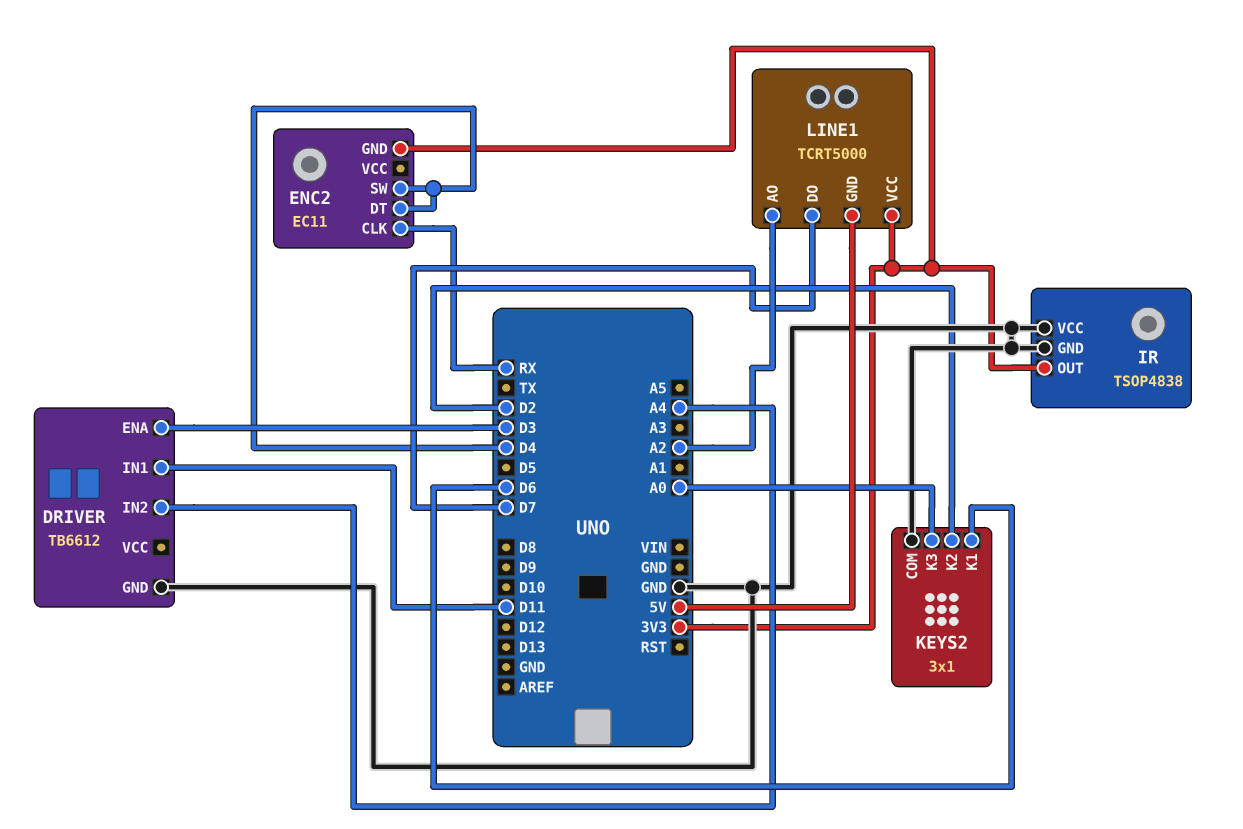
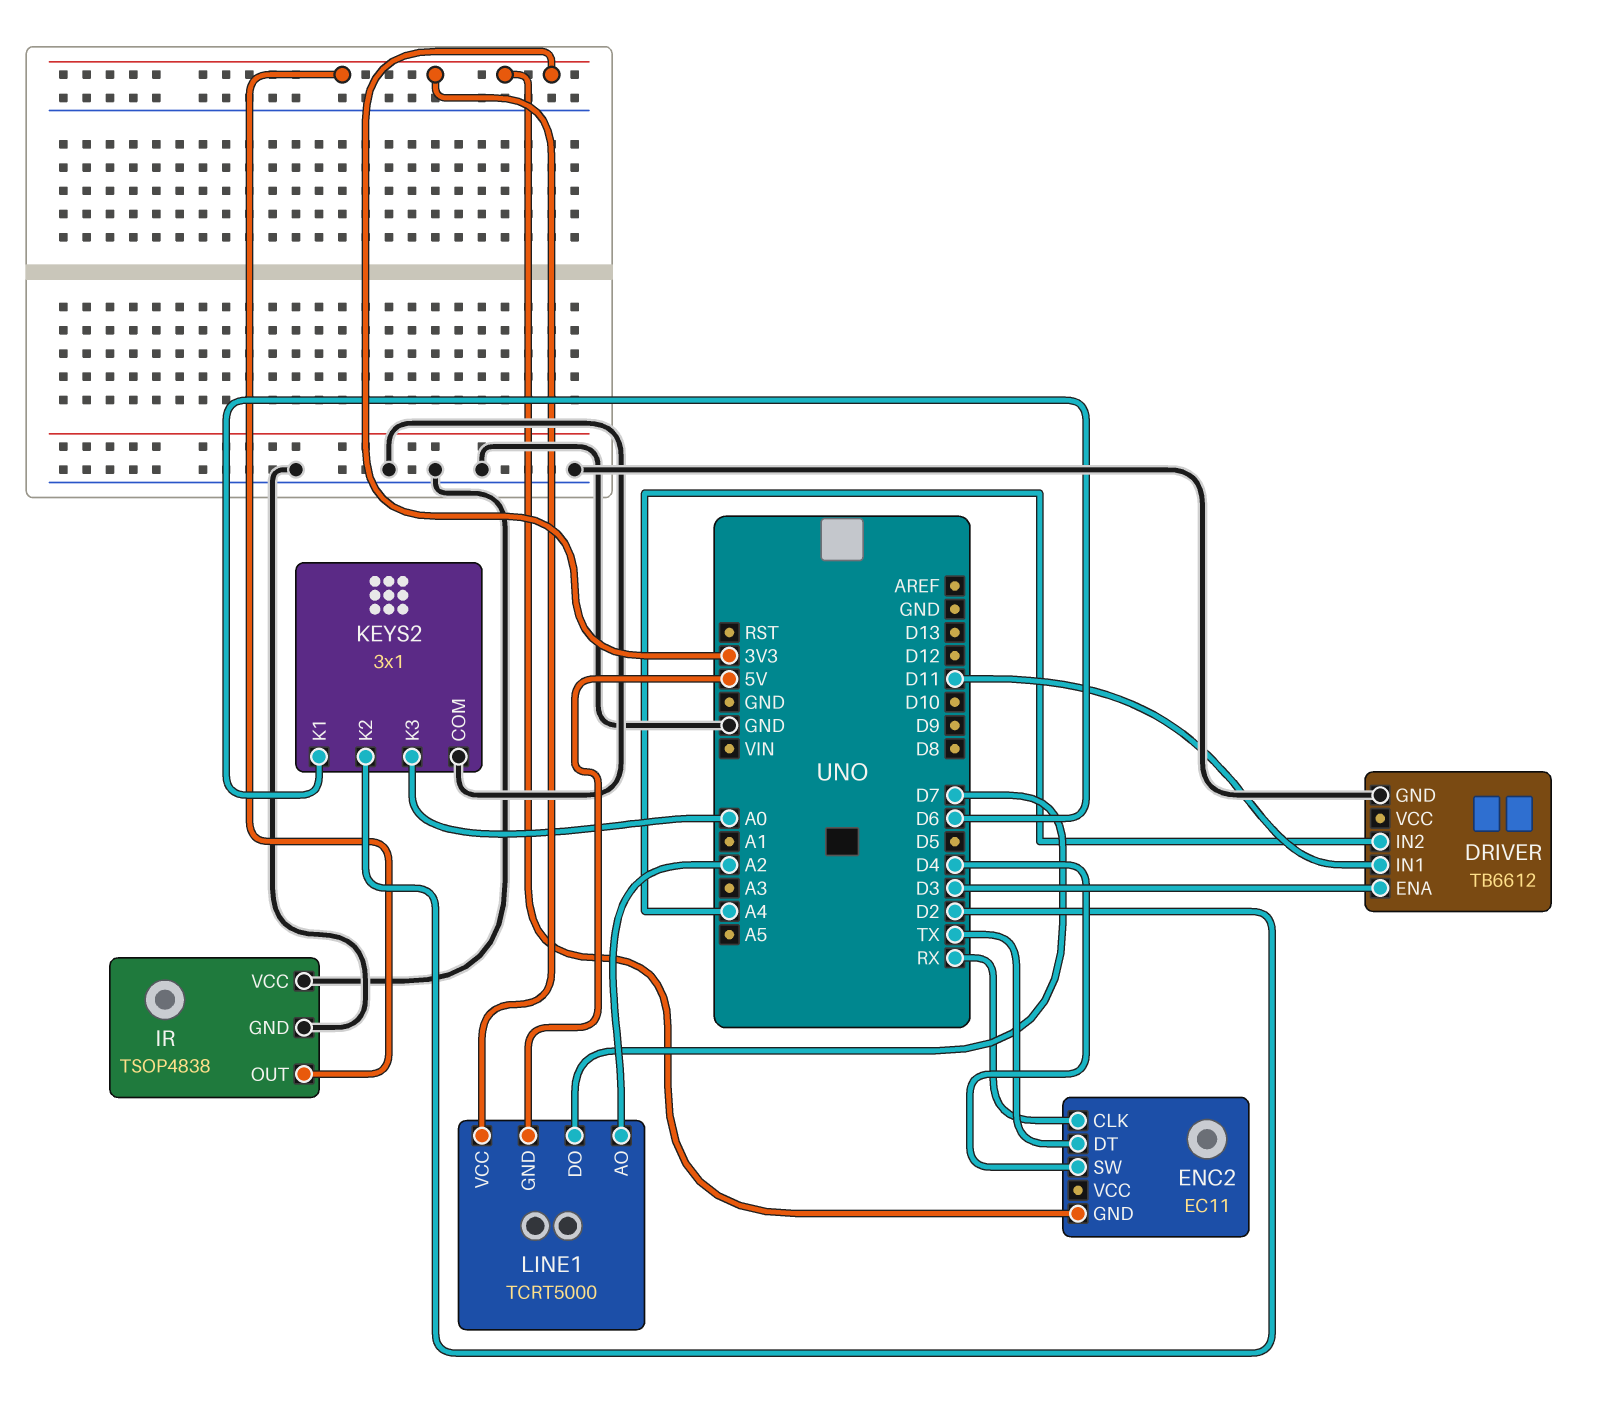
ENC2 pin DT: D4 -> TX

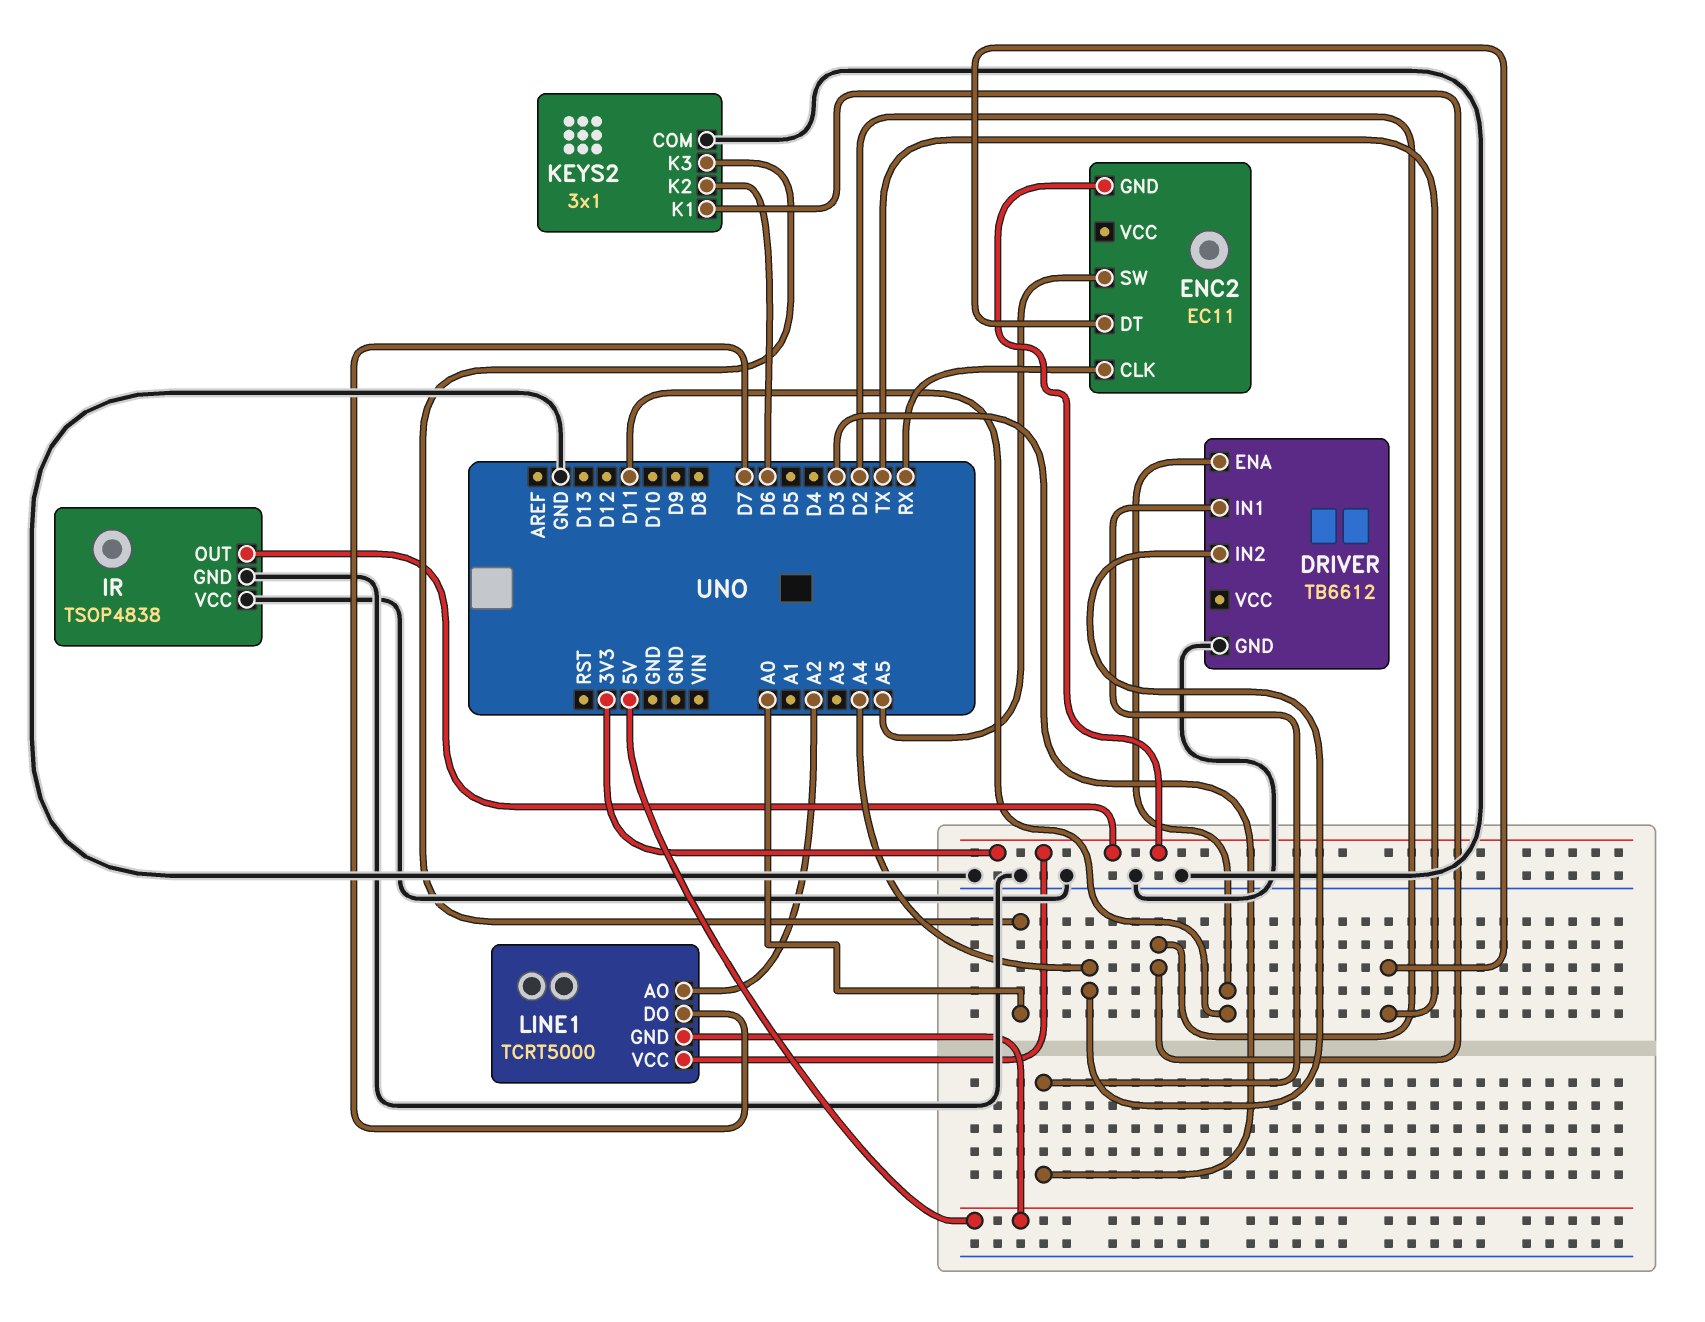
DRIVER pin ENA: D3 -> D11
DRIVER pin IN1: D11 -> D3
ENC2 pin SW: D4 -> A5
KEYS2 pin K1: D6 -> D2
KEYS2 pin K2: D2 -> D6

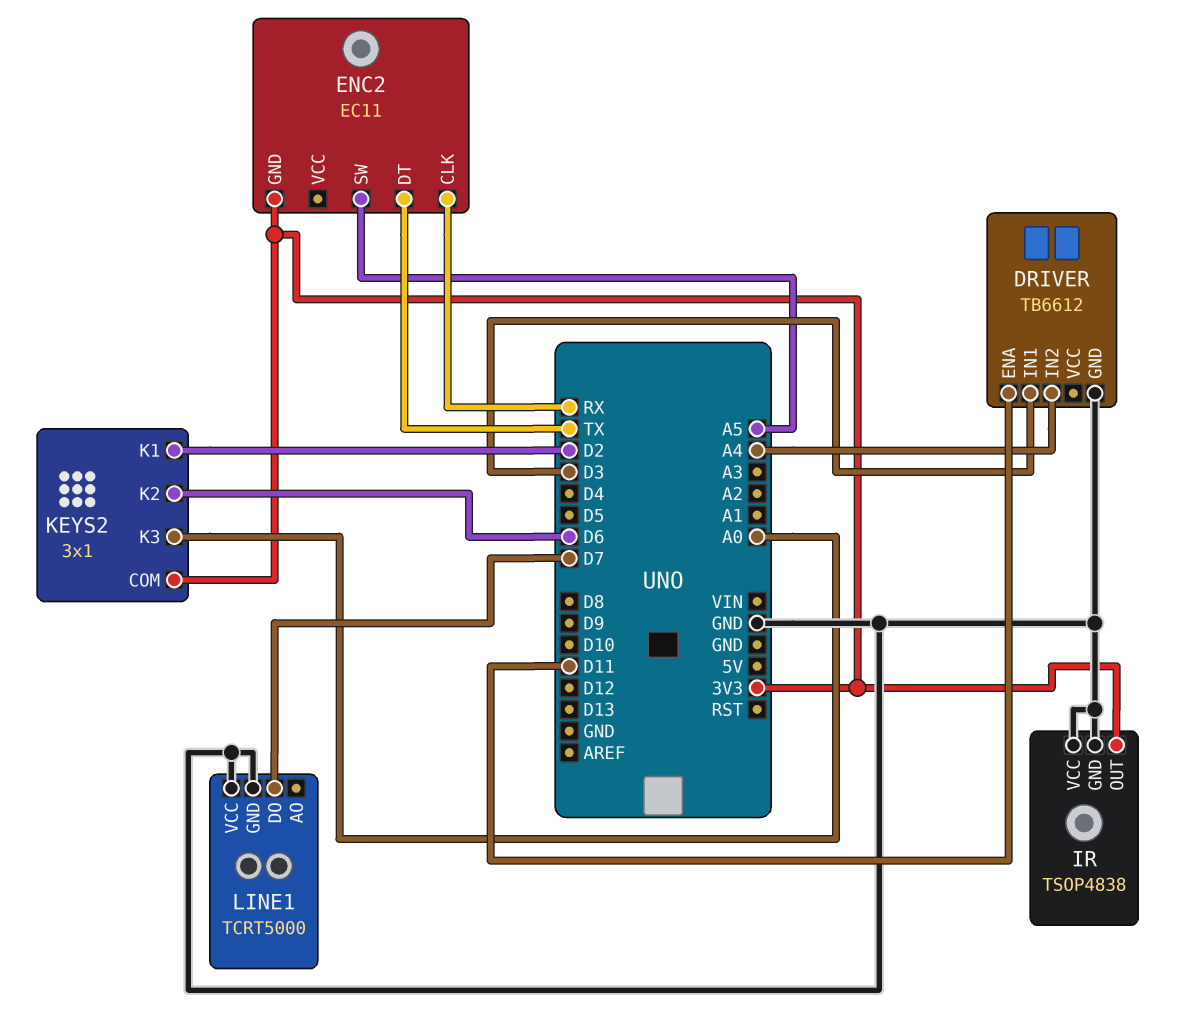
KEYS2 pin COM: GND -> 3V3
LINE1 pin AO: A2 -> none
LINE1 pin GND: 5V -> GND
LINE1 pin VCC: 3V3 -> GND

